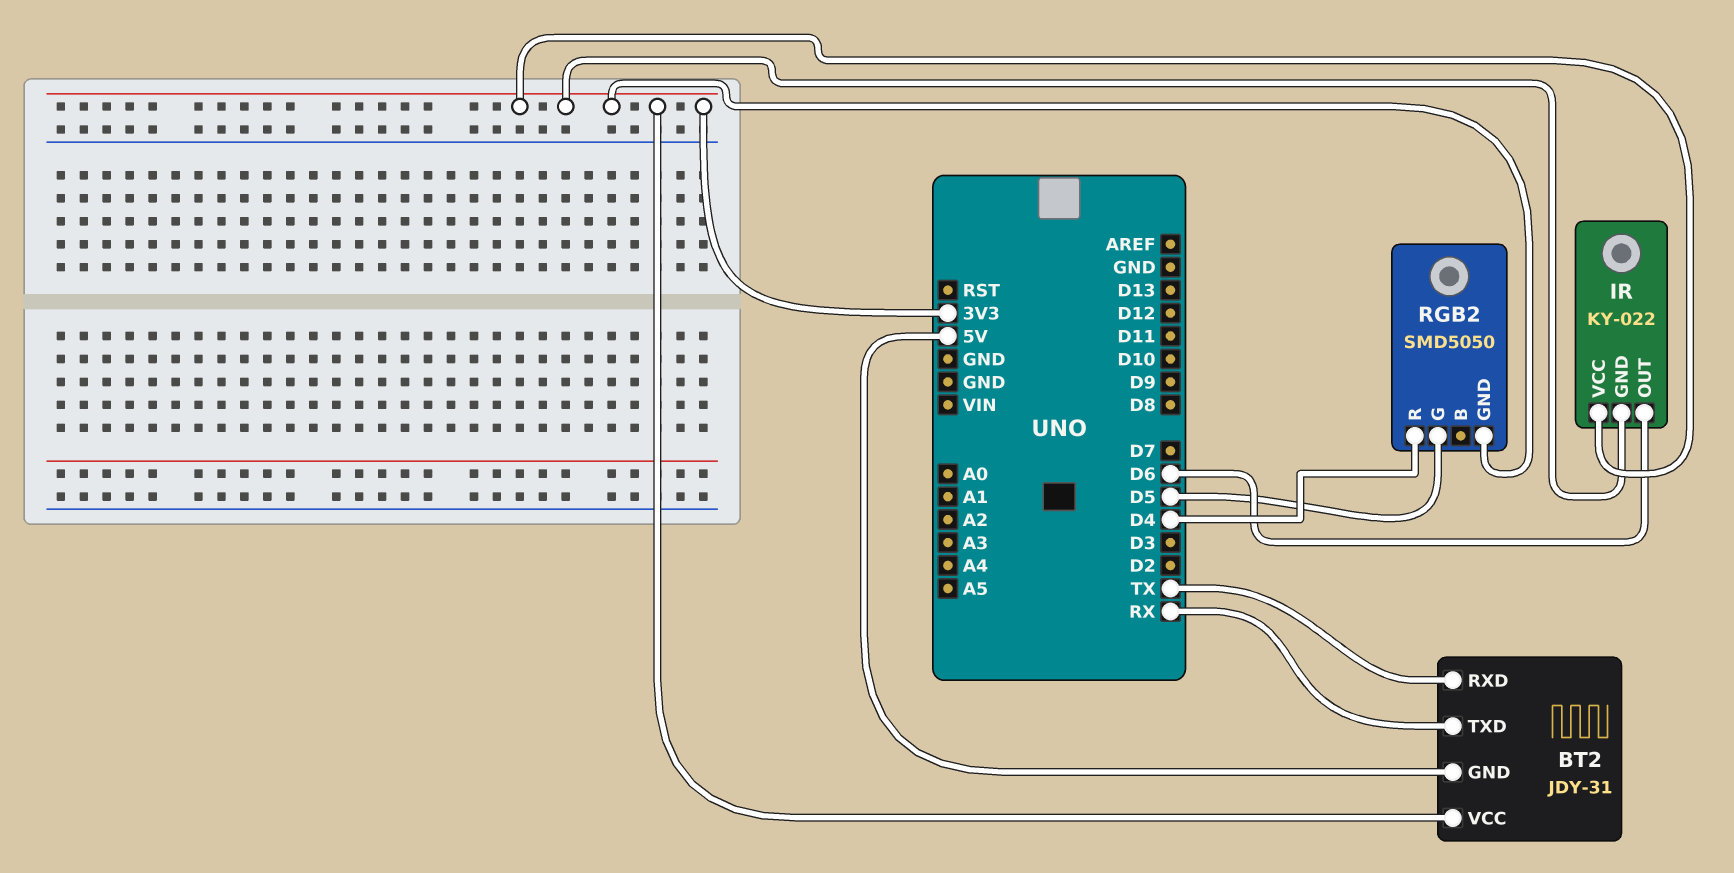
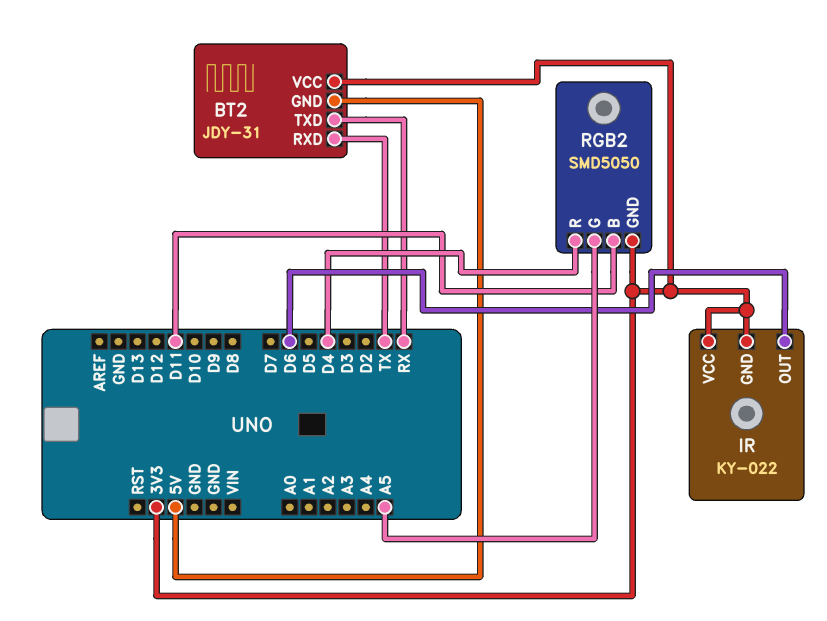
RGB2 pin B: none -> D11
RGB2 pin G: D5 -> A5

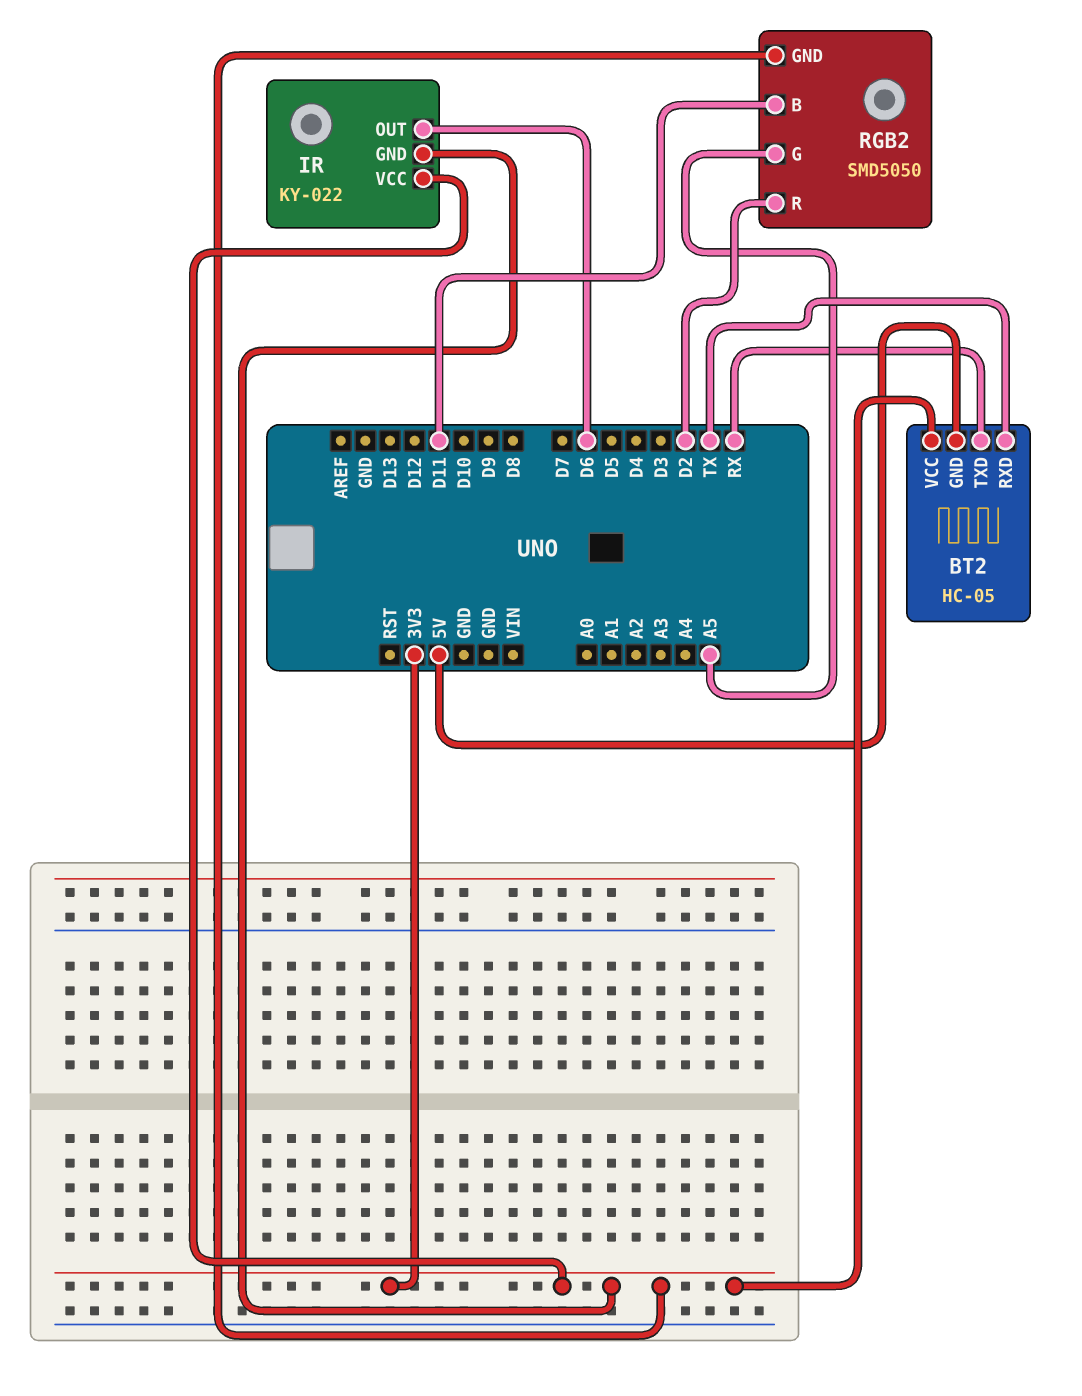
BT2: JDY-31 -> HC-05
RGB2 pin R: D4 -> D2

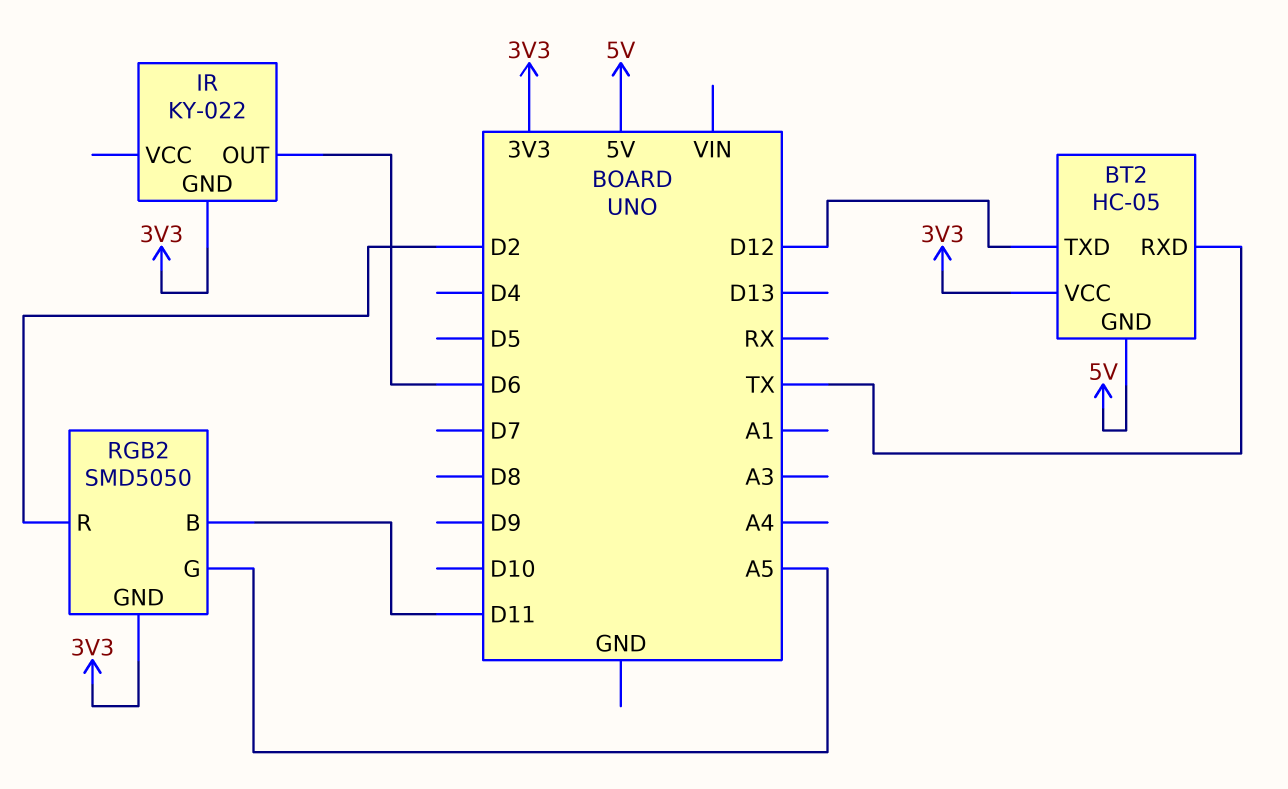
BT2 pin TXD: RX -> D12
IR pin VCC: 3V3 -> none

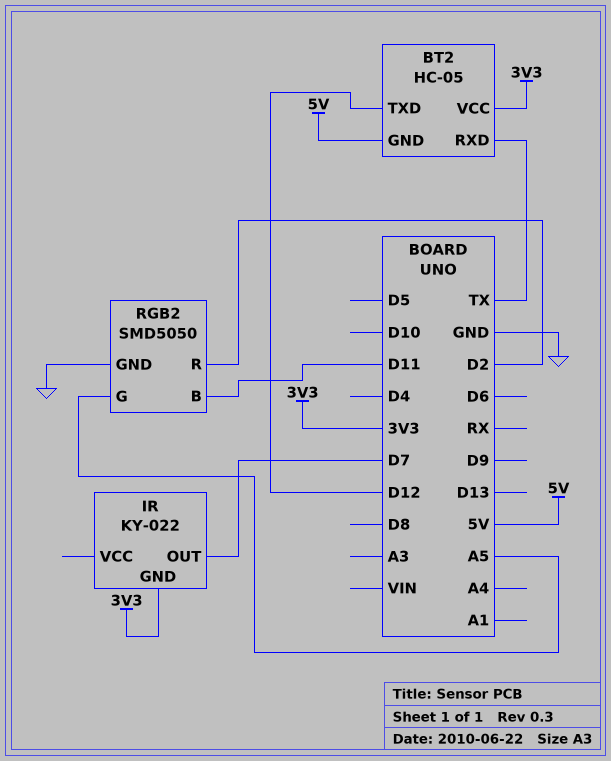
IR pin OUT: D6 -> D7
RGB2 pin GND: 3V3 -> GND

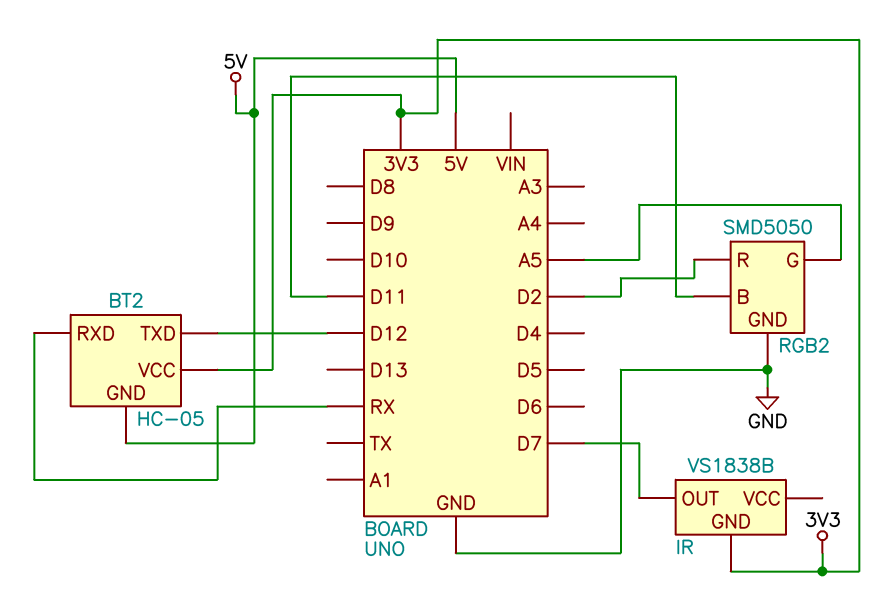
BT2 pin RXD: TX -> RX
IR: KY-022 -> VS1838B

